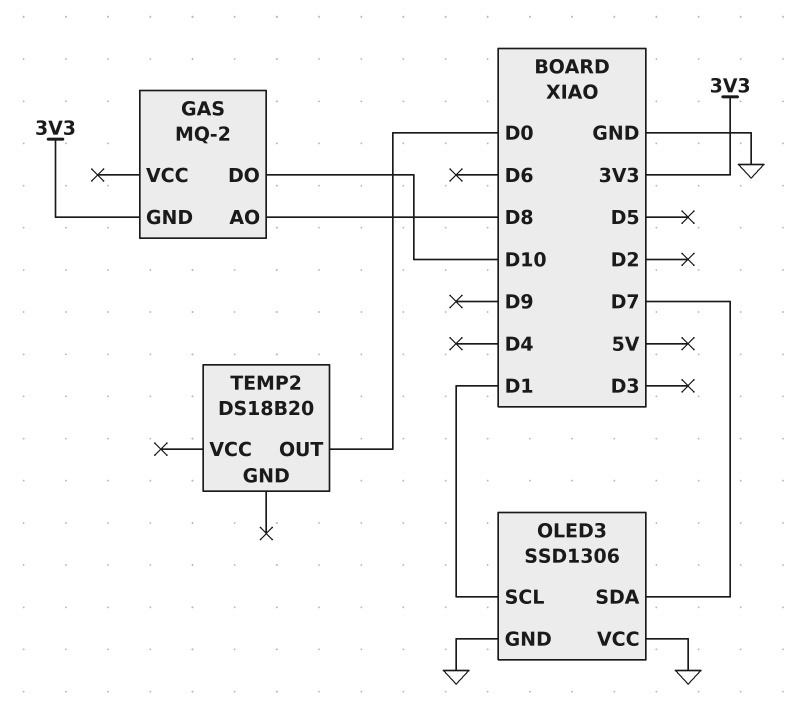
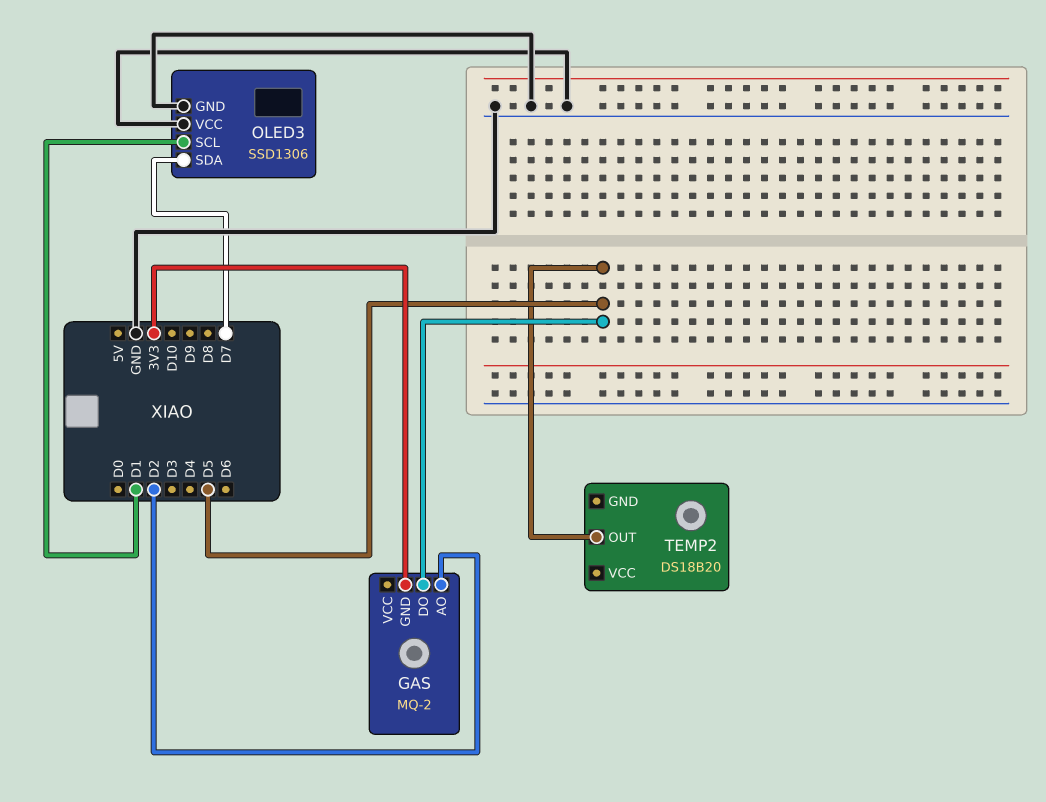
GAS pin AO: D8 -> D2
GAS pin DO: D10 -> D5
TEMP2 pin OUT: D0 -> D5

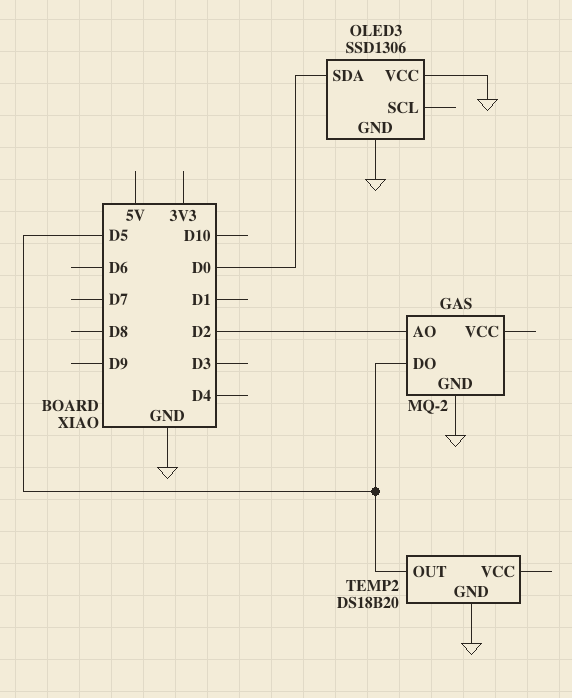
GAS pin GND: 3V3 -> GND
OLED3 pin SCL: D1 -> none
OLED3 pin SDA: D7 -> D0
TEMP2 pin GND: none -> GND

